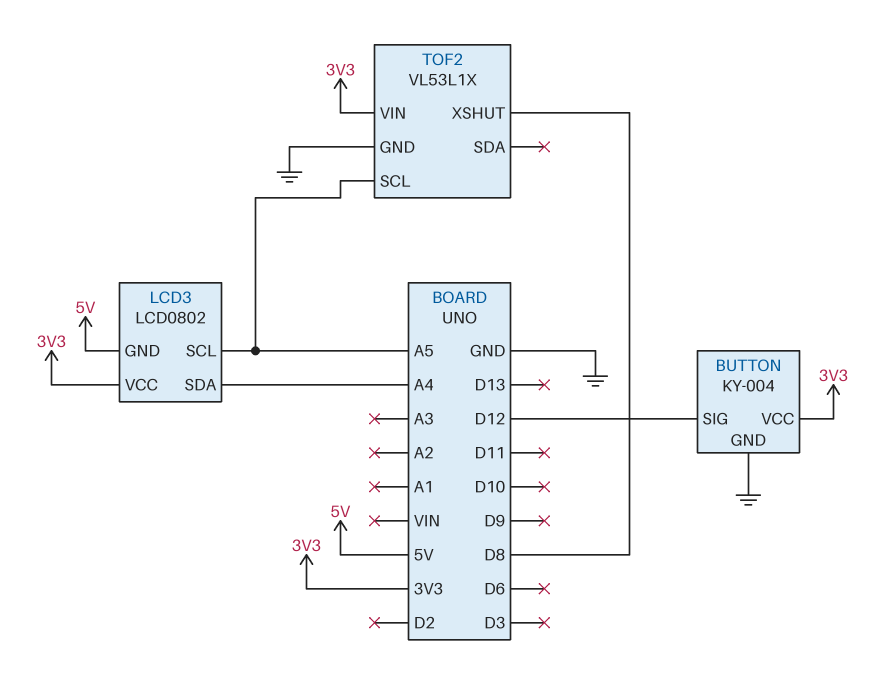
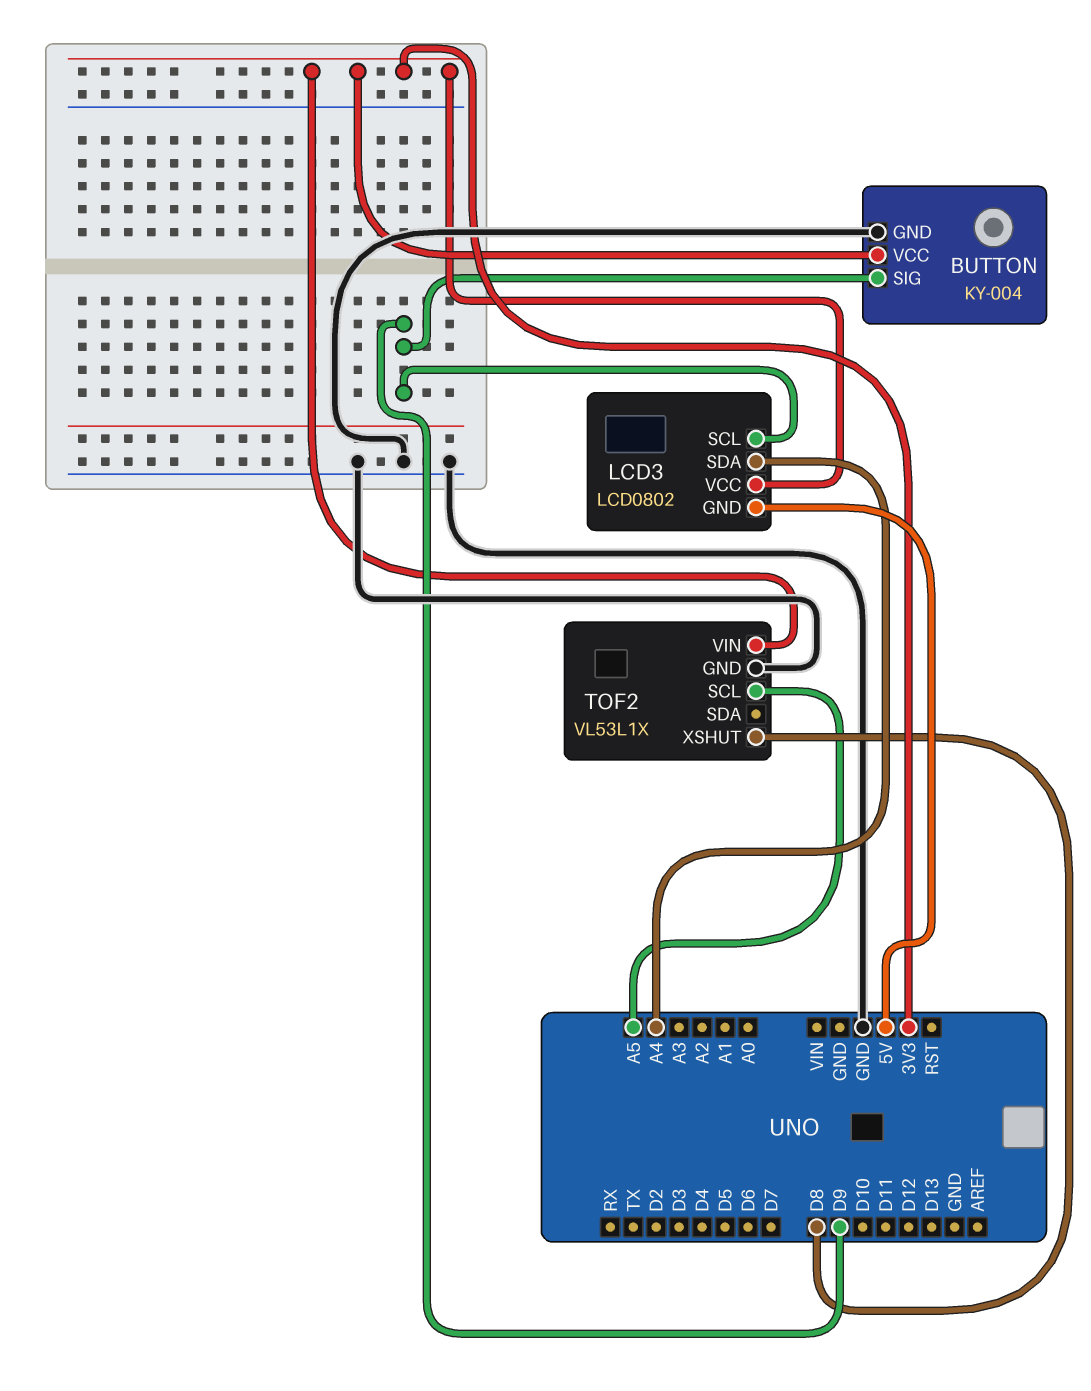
BUTTON pin SIG: D12 -> D9
LCD3 pin SCL: A5 -> D9

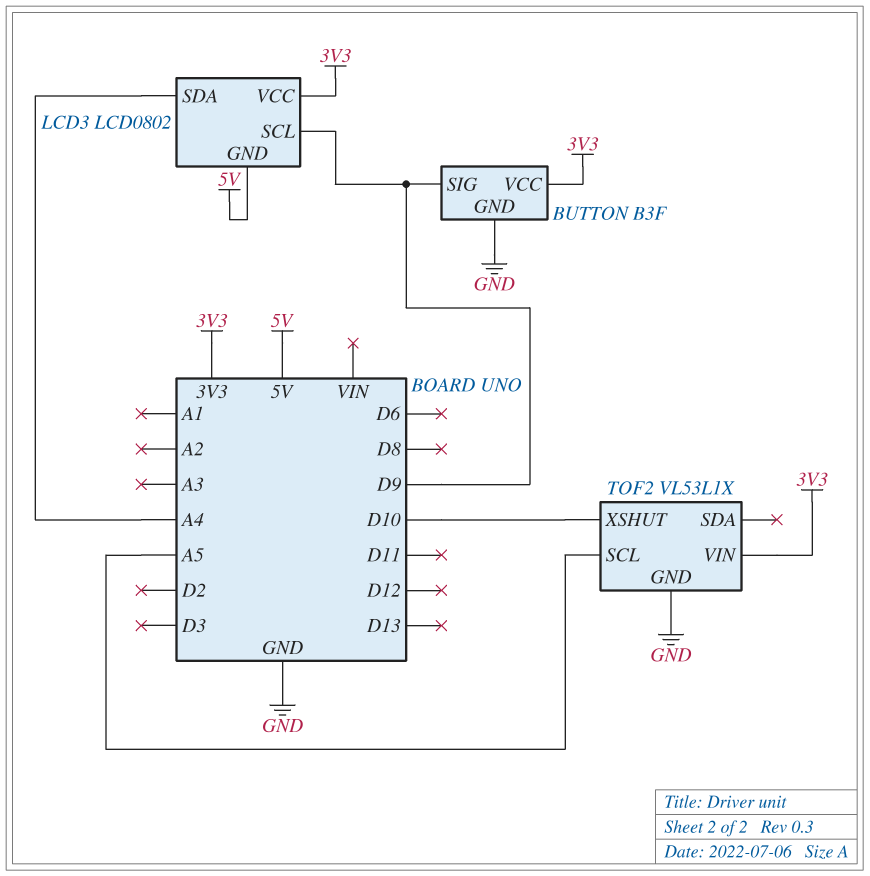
BUTTON: KY-004 -> B3F
TOF2 pin XSHUT: D8 -> D10

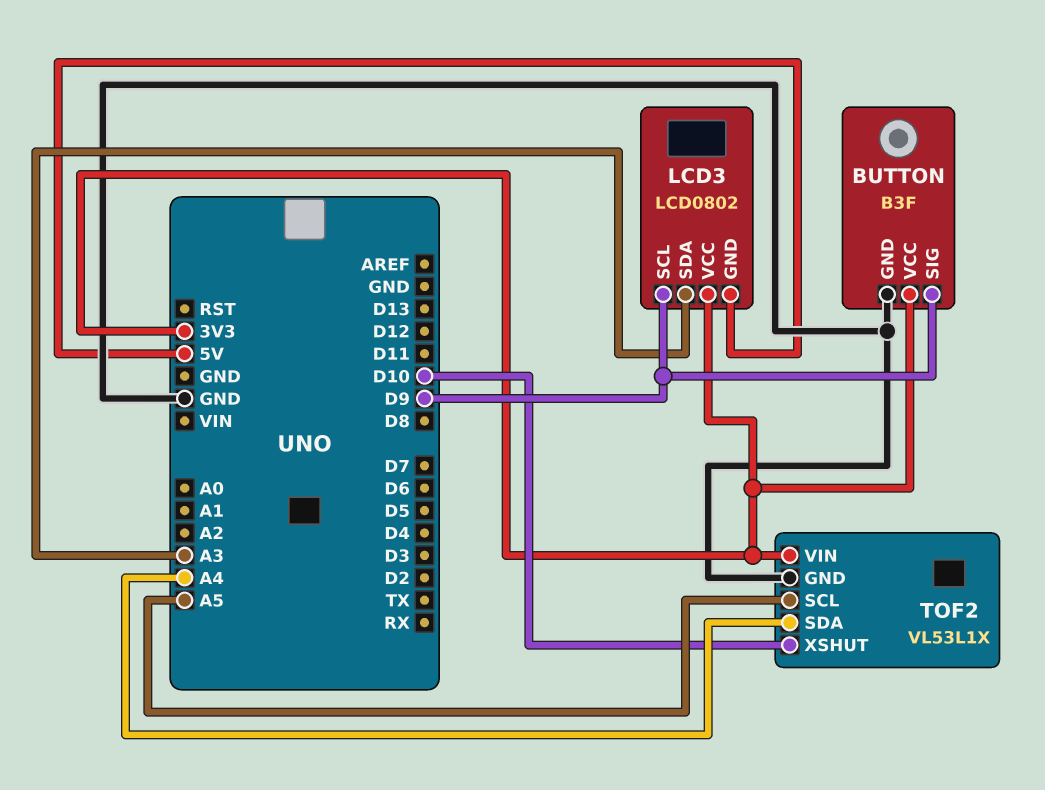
LCD3 pin SDA: A4 -> A3
TOF2 pin SDA: none -> A4

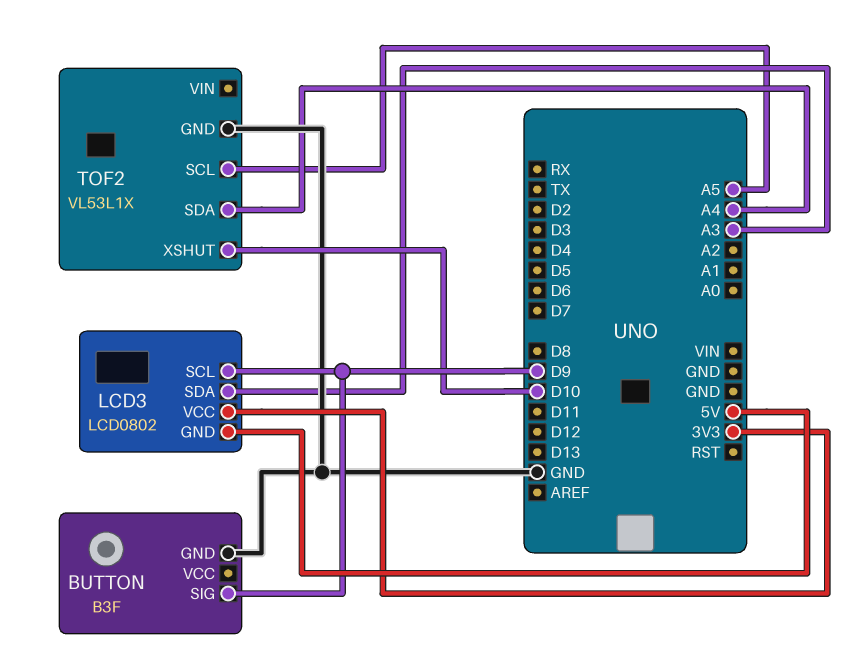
BUTTON pin VCC: 3V3 -> none
TOF2 pin VIN: 3V3 -> none

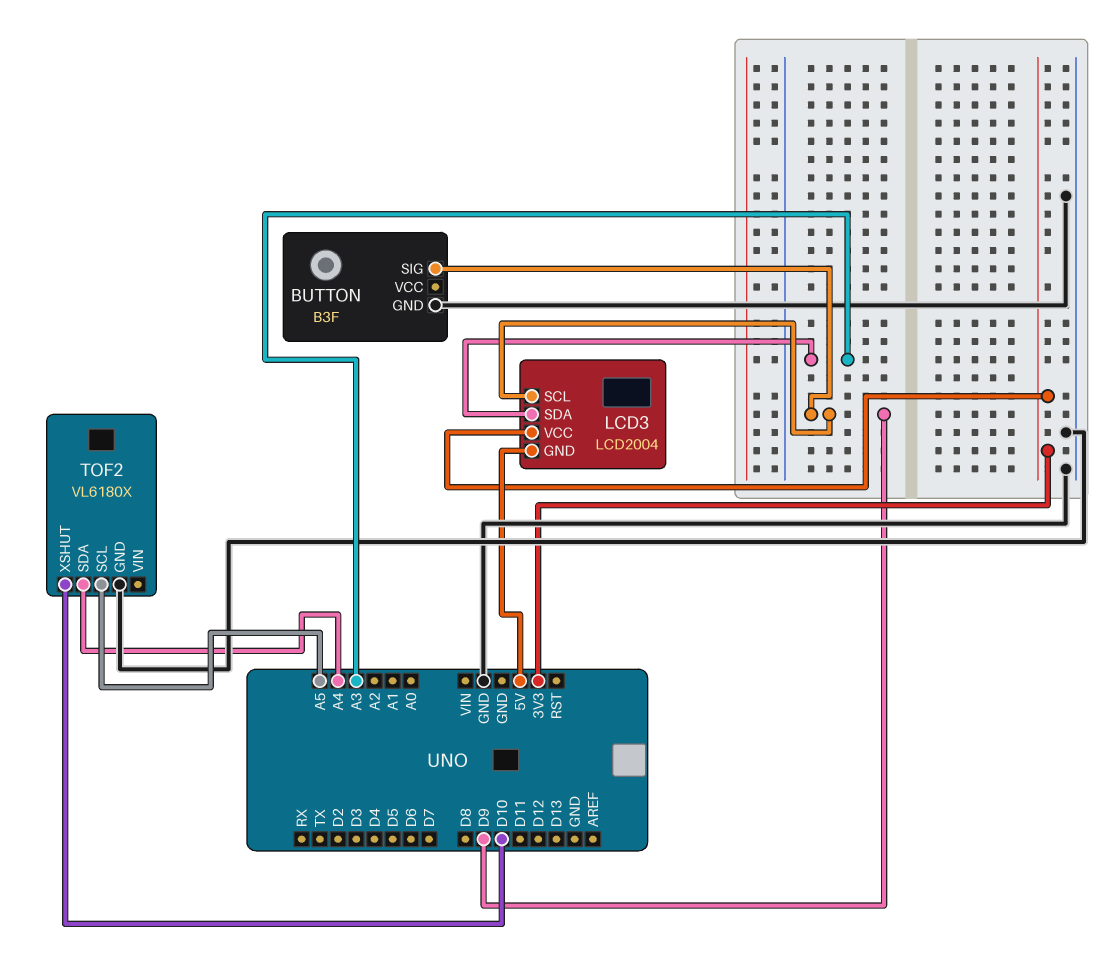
LCD3: LCD0802 -> LCD2004
TOF2: VL53L1X -> VL6180X

